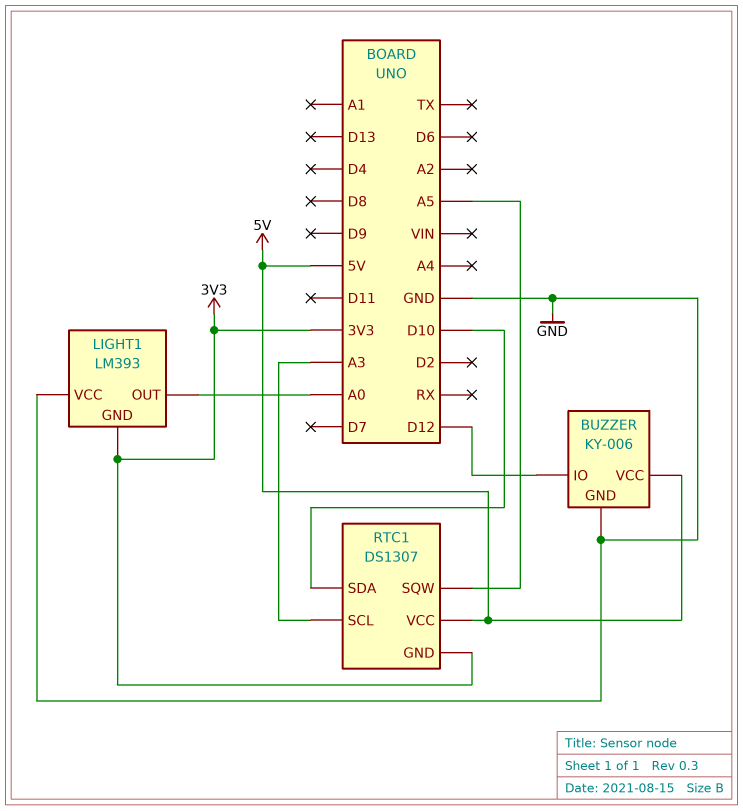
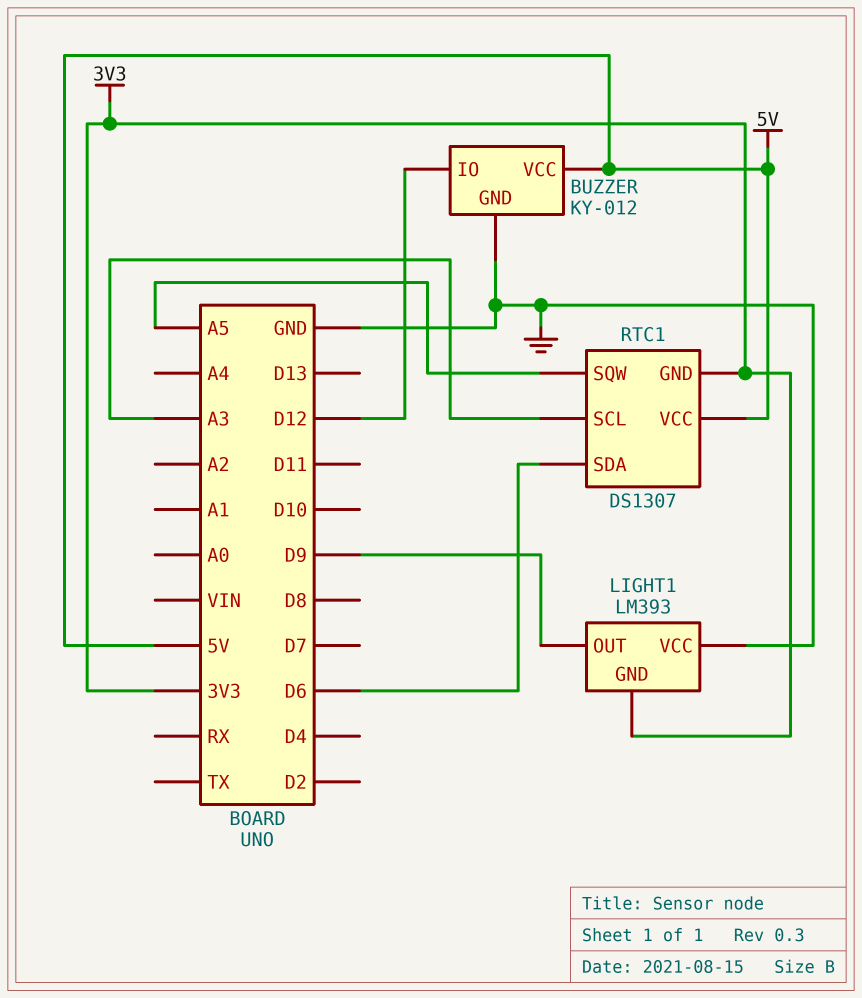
BUZZER: KY-006 -> KY-012
LIGHT1 pin OUT: A0 -> D9
RTC1 pin SDA: D10 -> D6

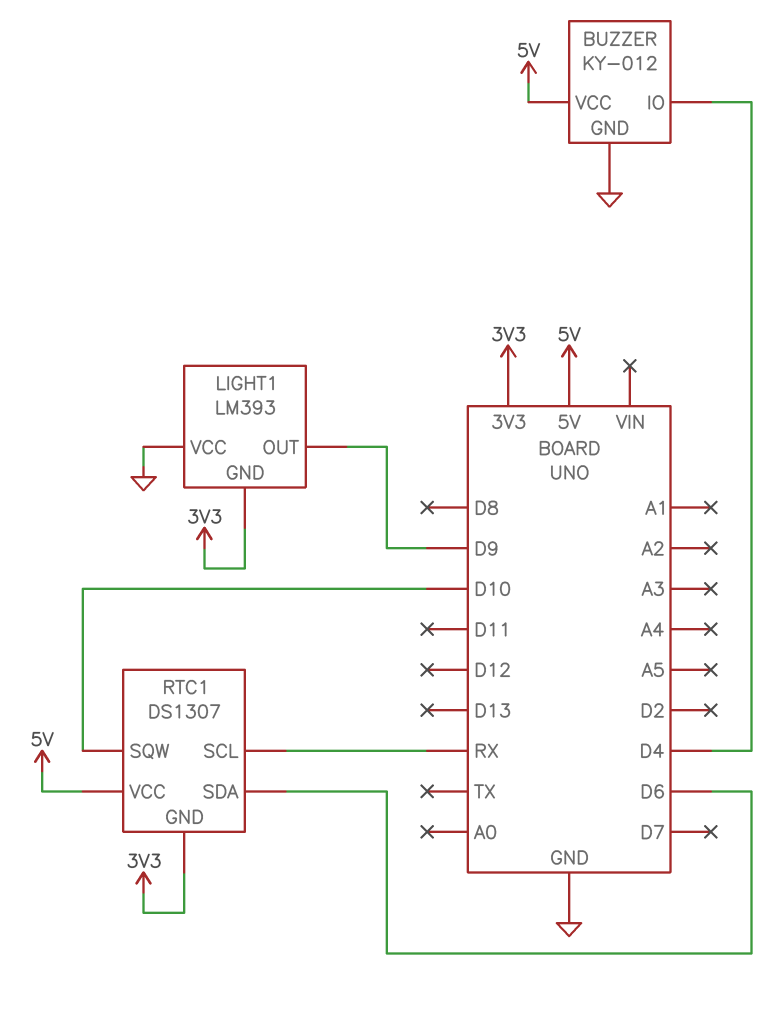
BUZZER pin IO: D12 -> D4
RTC1 pin SCL: A3 -> RX
RTC1 pin SQW: A5 -> D10

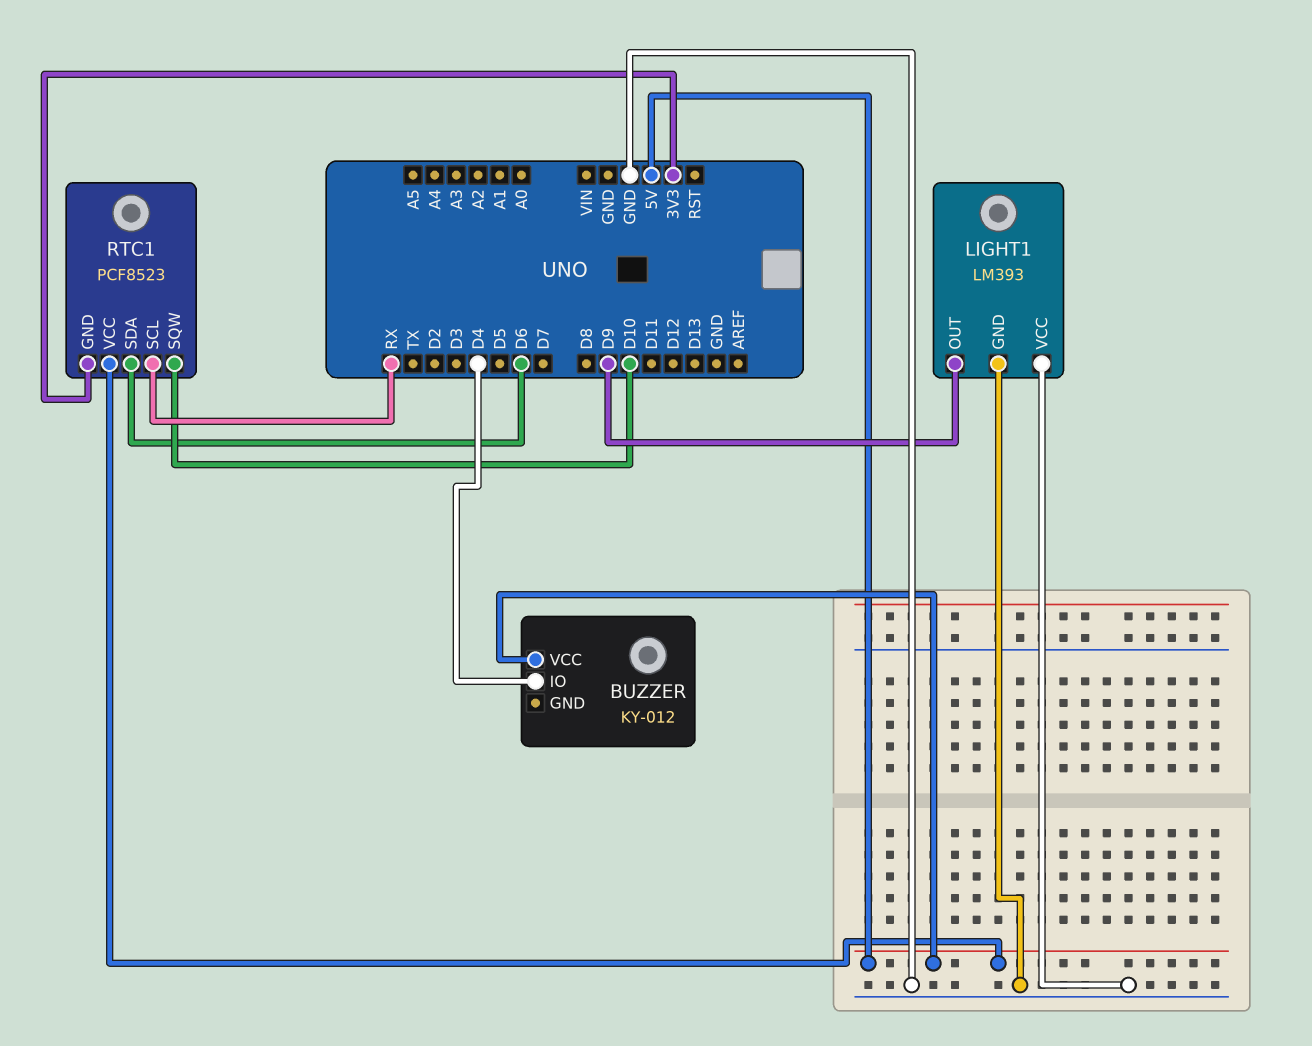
BUZZER pin GND: GND -> none
LIGHT1 pin GND: 3V3 -> GND
RTC1: DS1307 -> PCF8523

